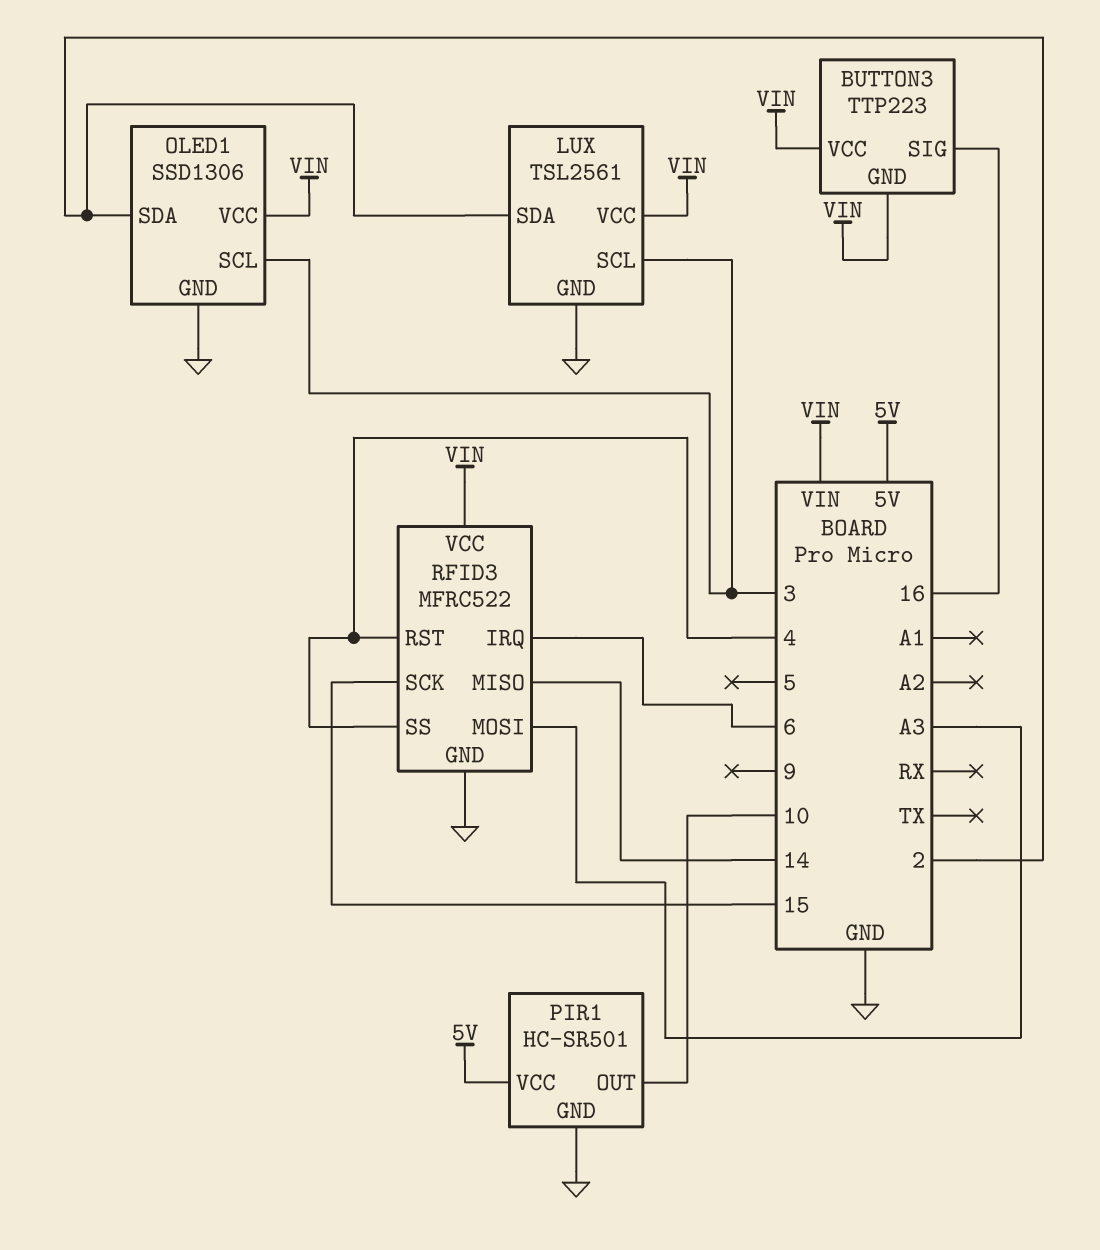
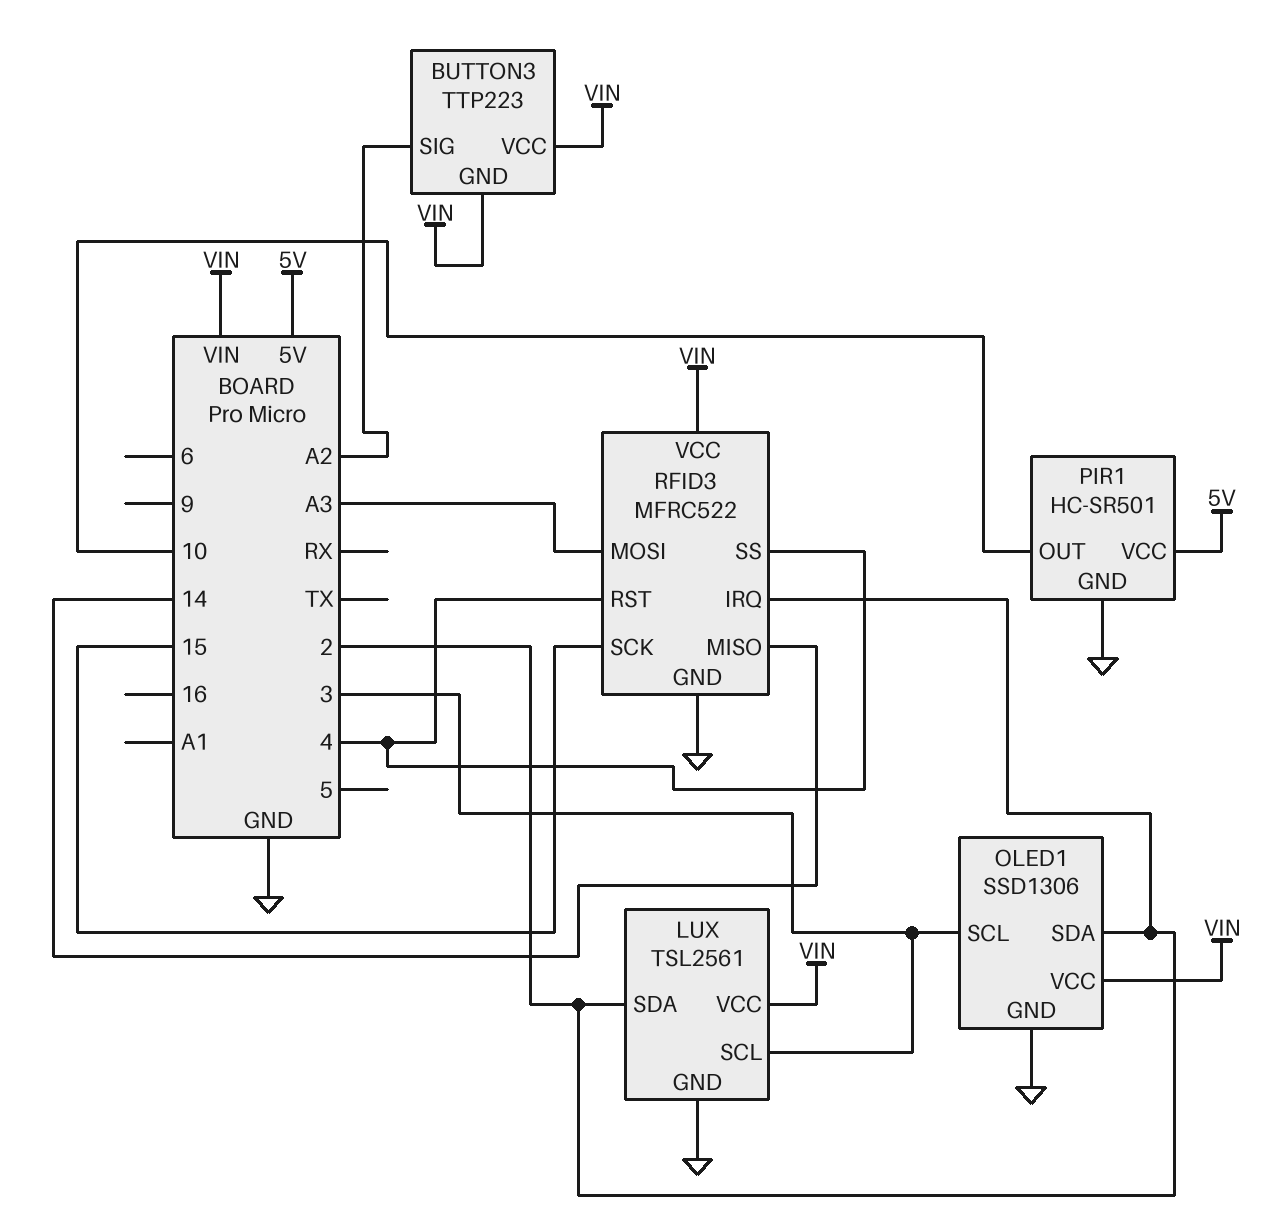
BUTTON3 pin SIG: 16 -> A2
RFID3 pin IRQ: 6 -> 2

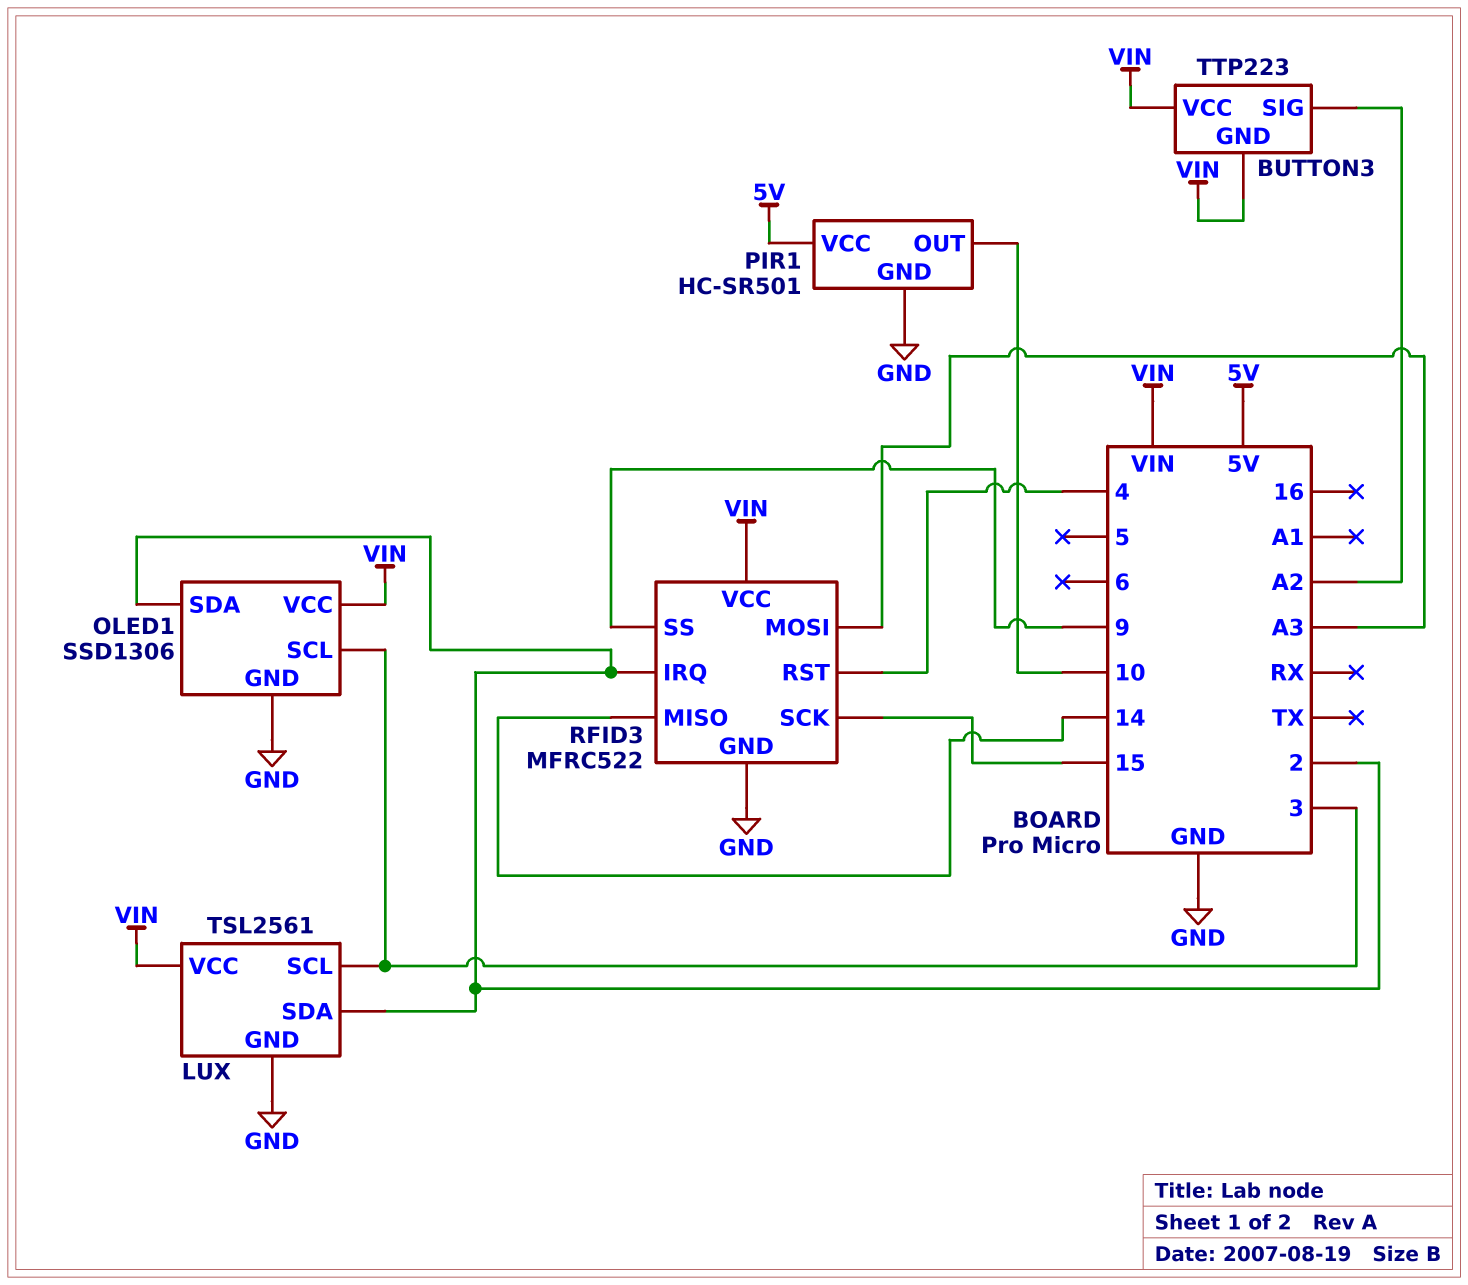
RFID3 pin SS: 4 -> 9

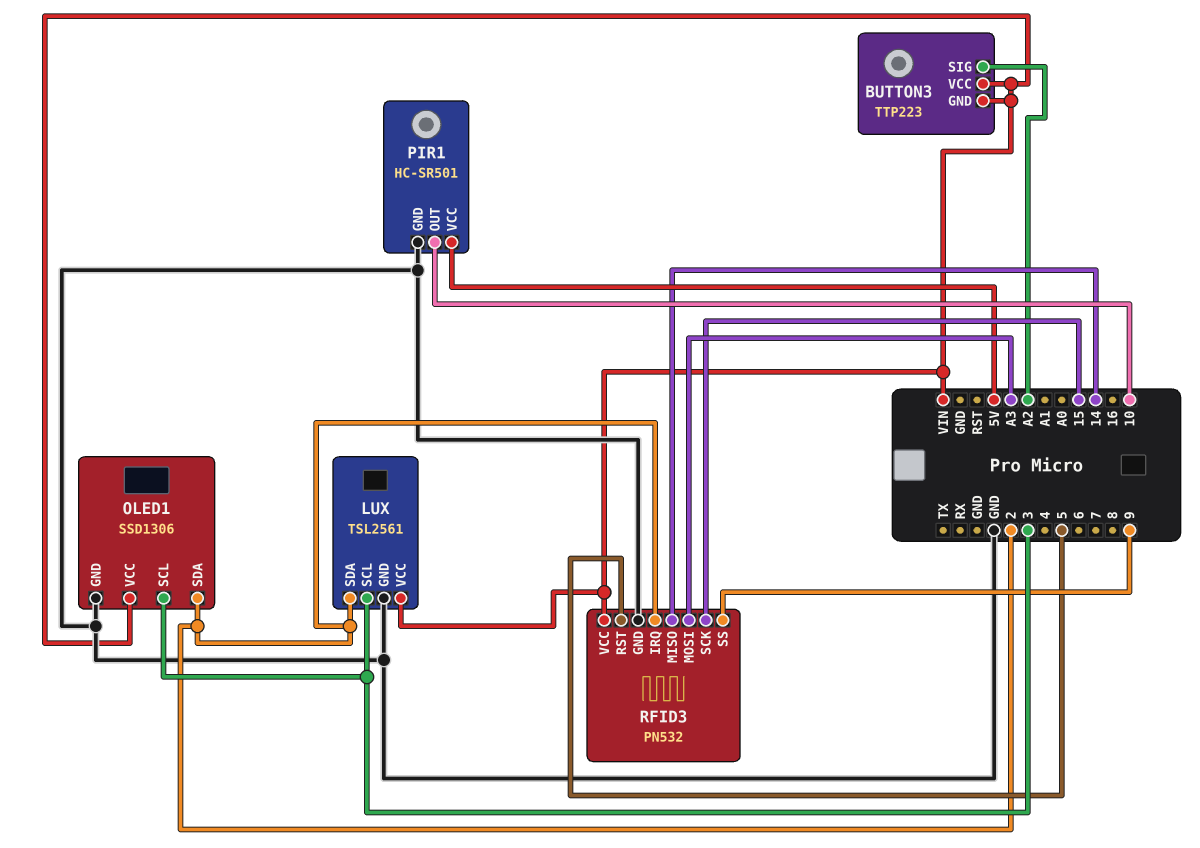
RFID3: MFRC522 -> PN532
RFID3 pin RST: 4 -> 5

